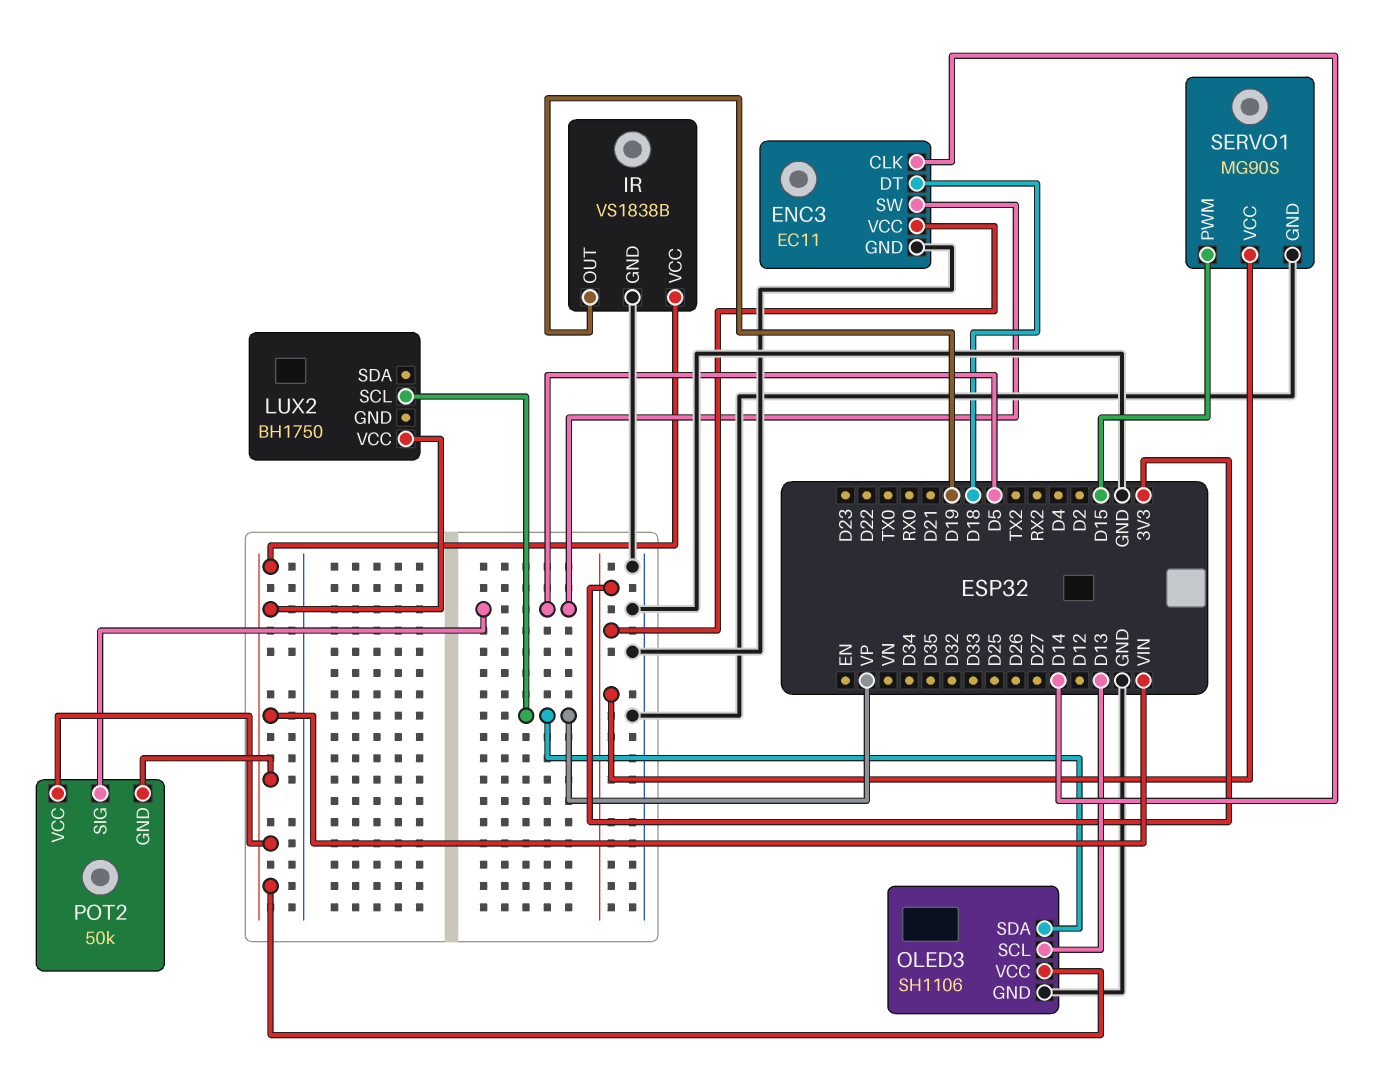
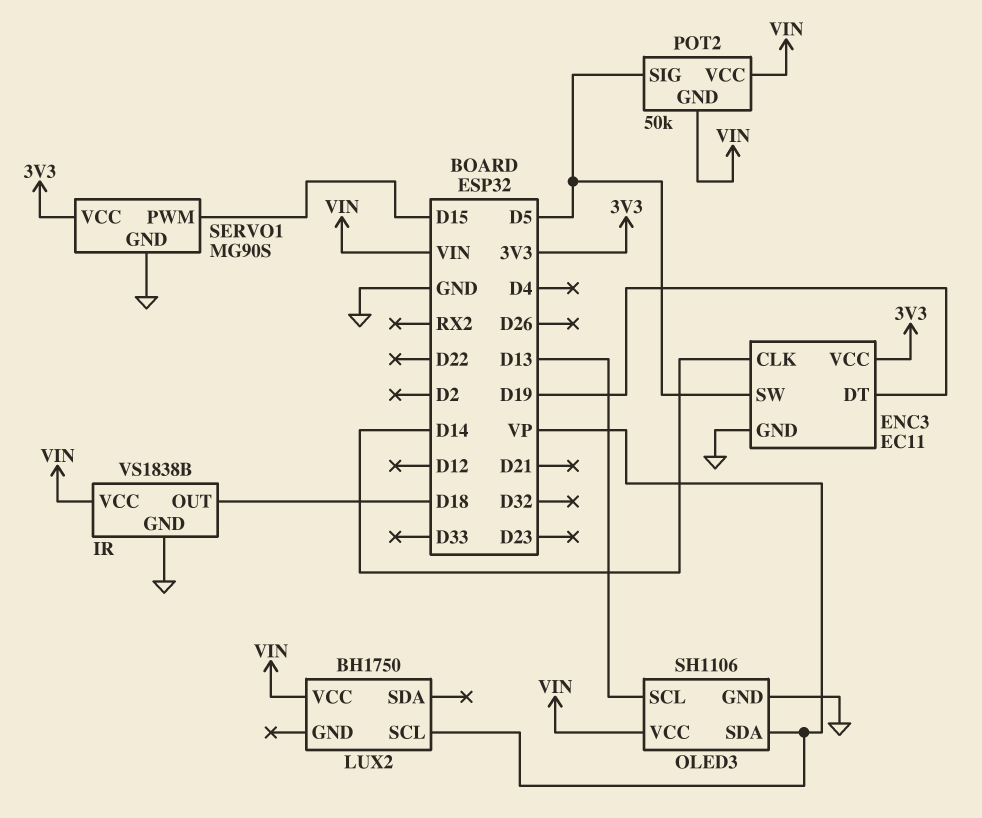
ENC3 pin DT: D18 -> D19
IR pin OUT: D19 -> D18

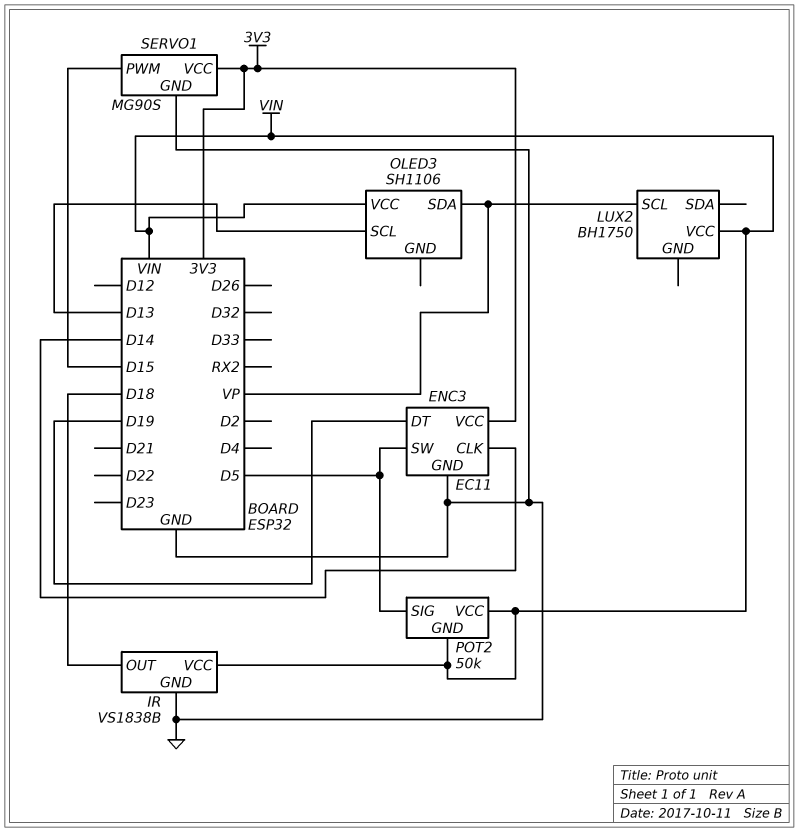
OLED3 pin GND: GND -> none

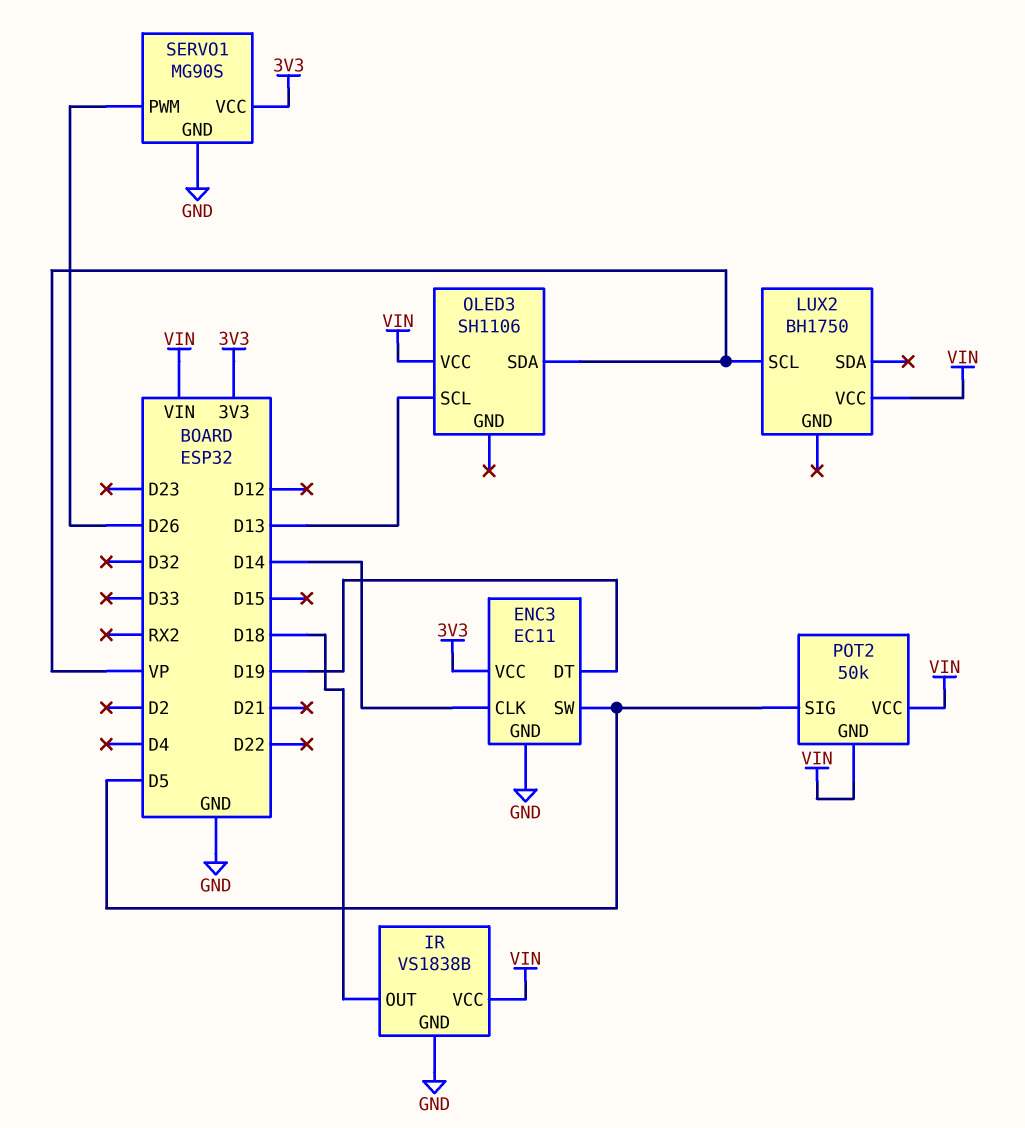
SERVO1 pin PWM: D15 -> D26

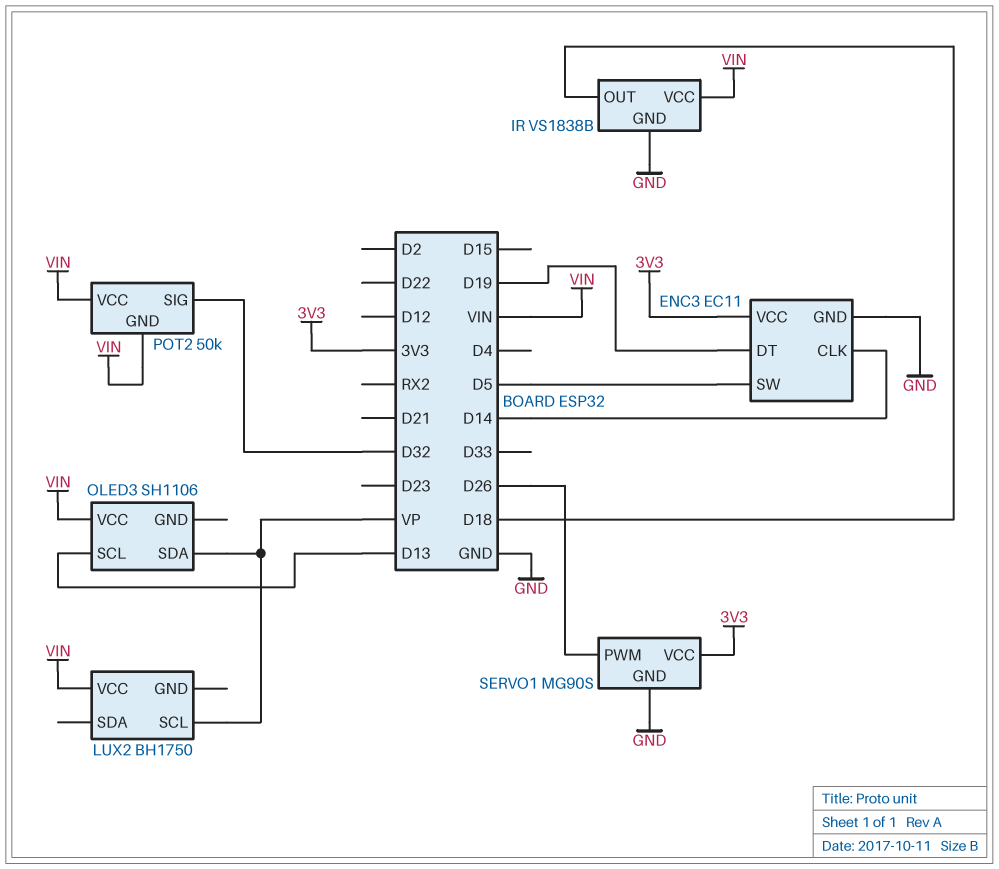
POT2 pin SIG: D5 -> D32

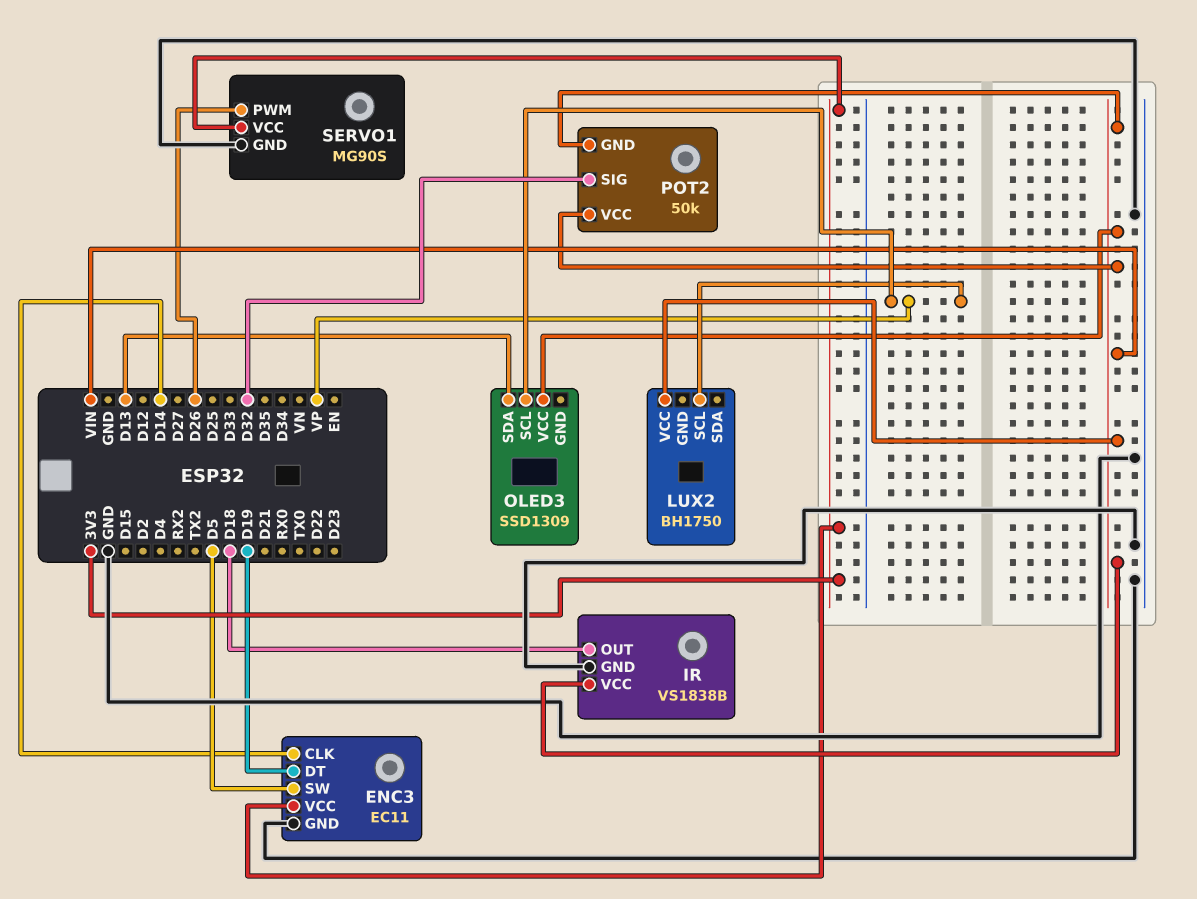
OLED3: SH1106 -> SSD1309
OLED3 pin SCL: D13 -> VP
OLED3 pin SDA: VP -> D13

